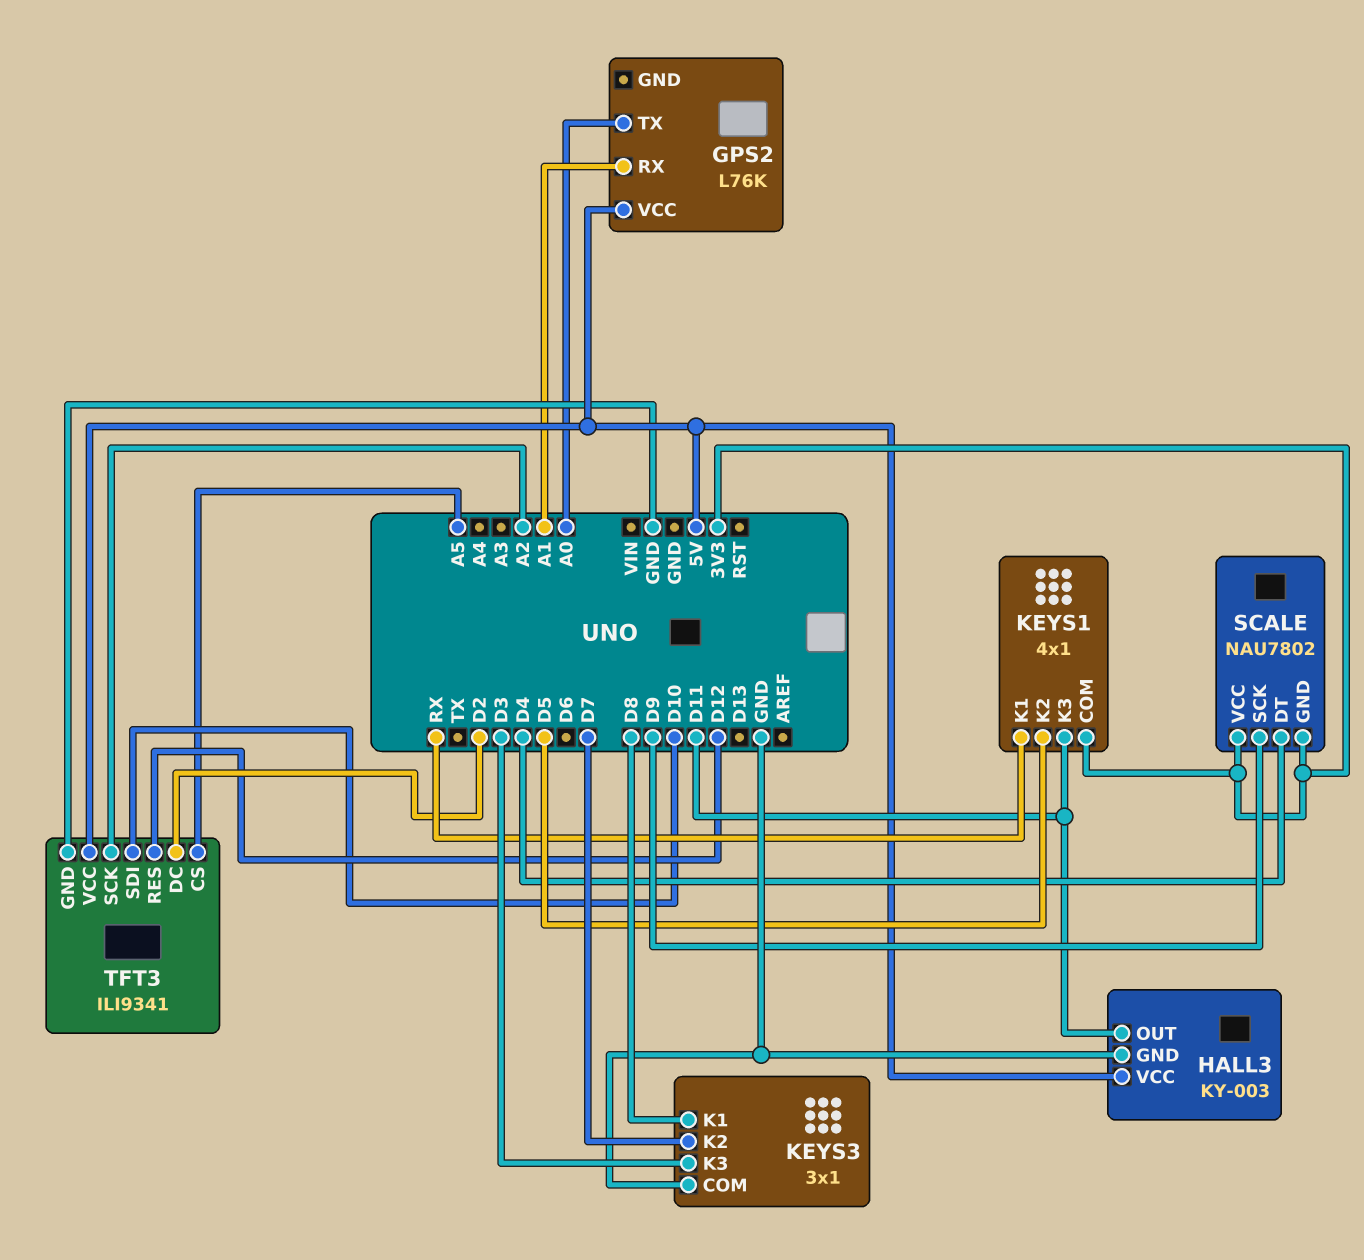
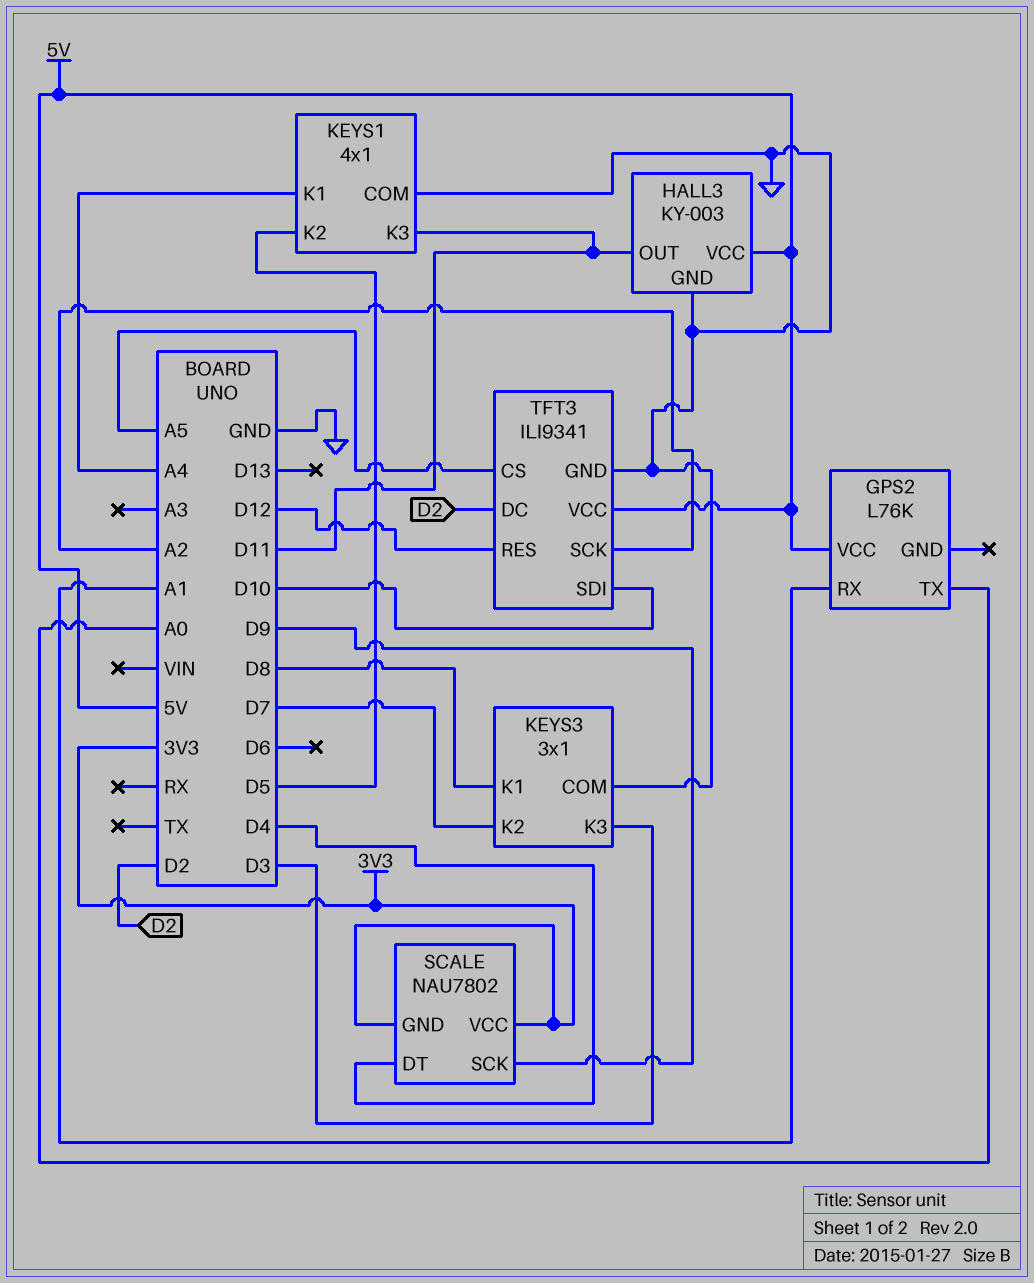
KEYS1 pin COM: 3V3 -> GND
KEYS1 pin K1: RX -> A4

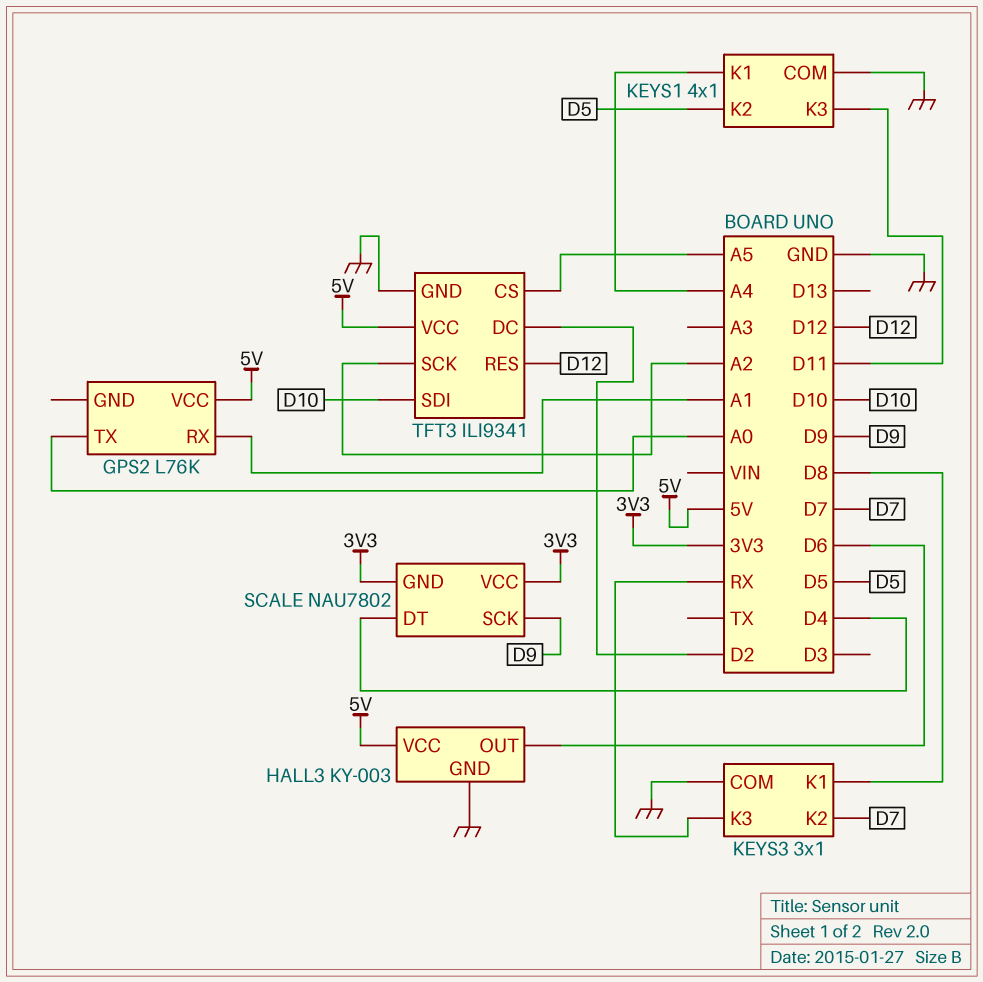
HALL3 pin OUT: D11 -> D6
KEYS3 pin K3: D3 -> RX

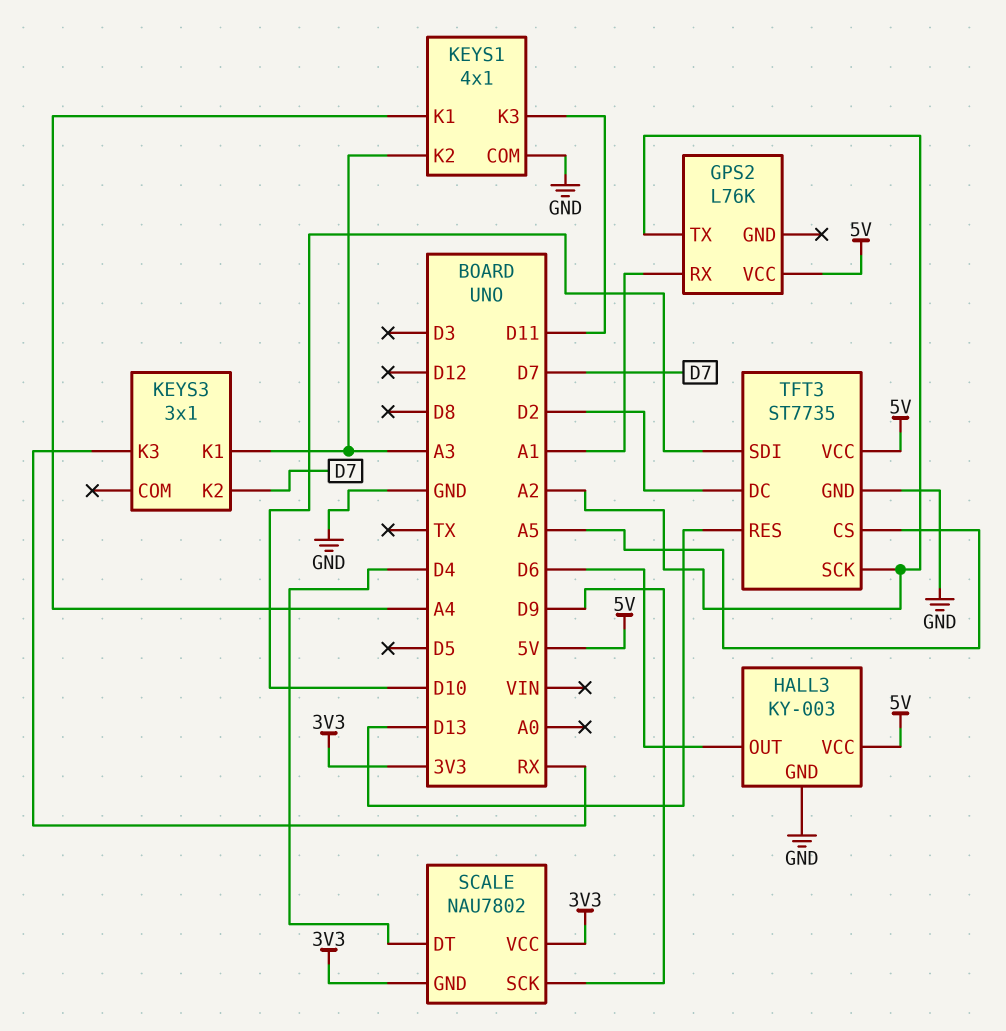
GPS2 pin TX: A0 -> A2
KEYS1 pin K2: D5 -> A3
KEYS3 pin COM: GND -> none
KEYS3 pin K1: D8 -> A3
TFT3: ILI9341 -> ST7735
TFT3 pin RES: D12 -> D13

